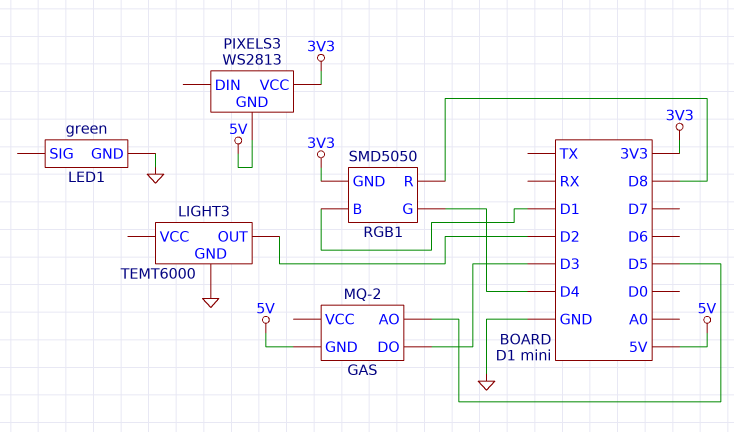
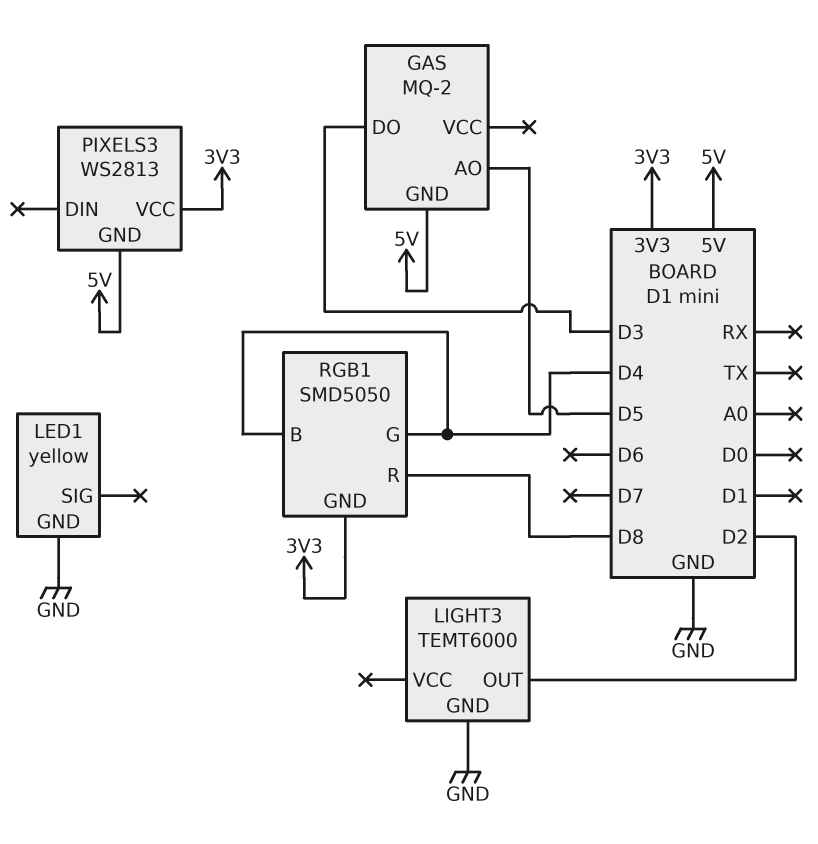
LED1: green -> yellow
RGB1 pin B: D1 -> D4

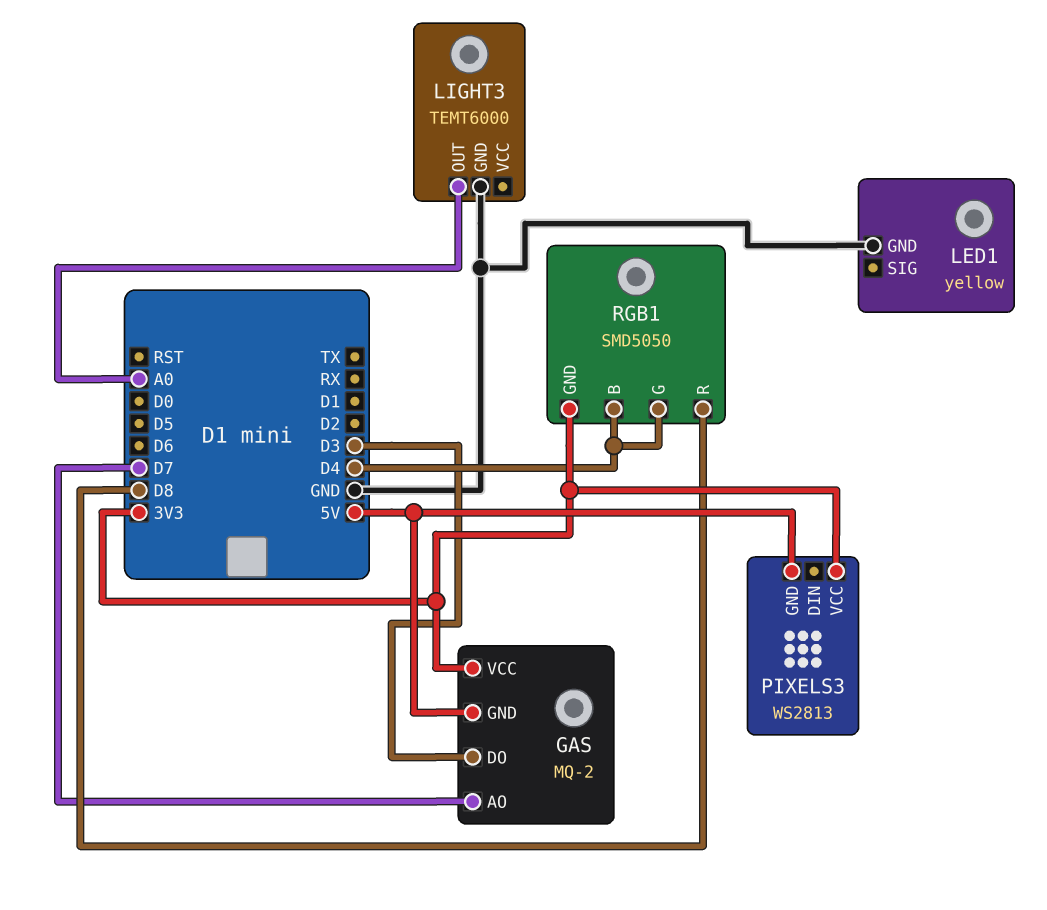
GAS pin AO: D5 -> D7
GAS pin VCC: none -> 3V3
LIGHT3 pin OUT: D2 -> A0

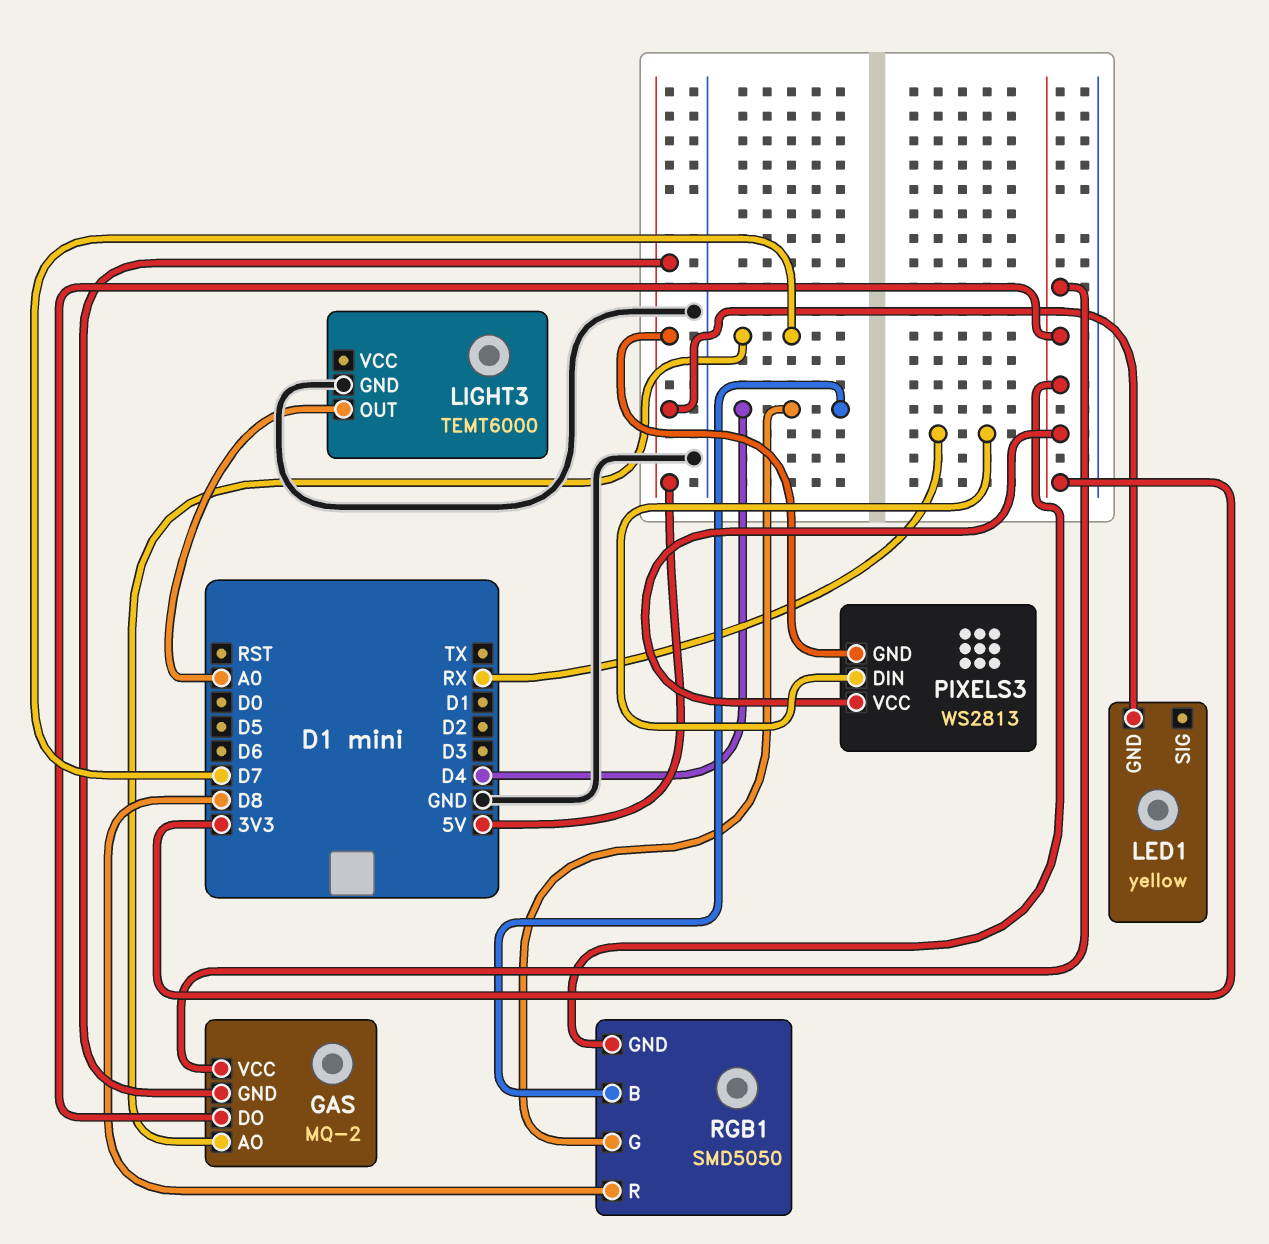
GAS pin DO: D3 -> 3V3
LED1 pin GND: GND -> 5V
PIXELS3 pin DIN: none -> RX

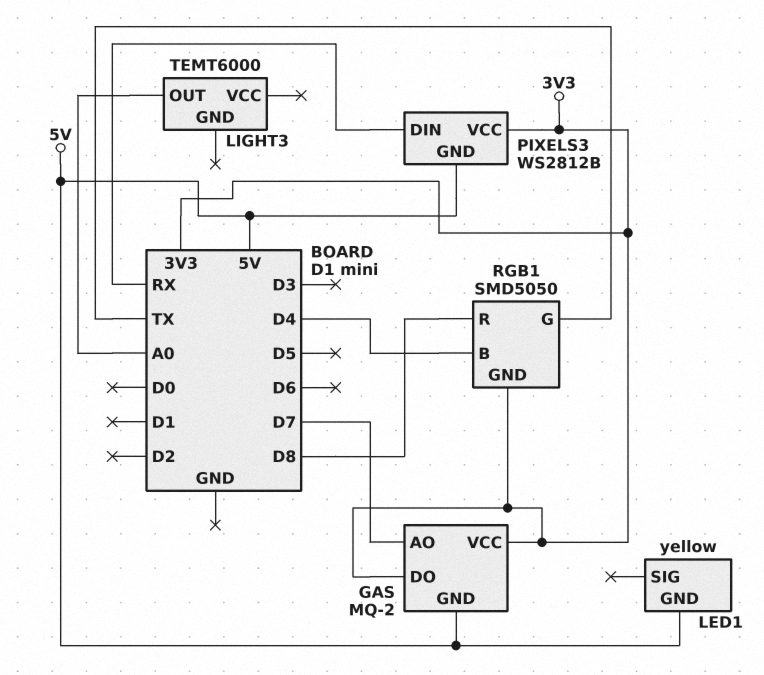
LIGHT3 pin GND: GND -> none
PIXELS3: WS2813 -> WS2812B
RGB1 pin G: D4 -> TX

